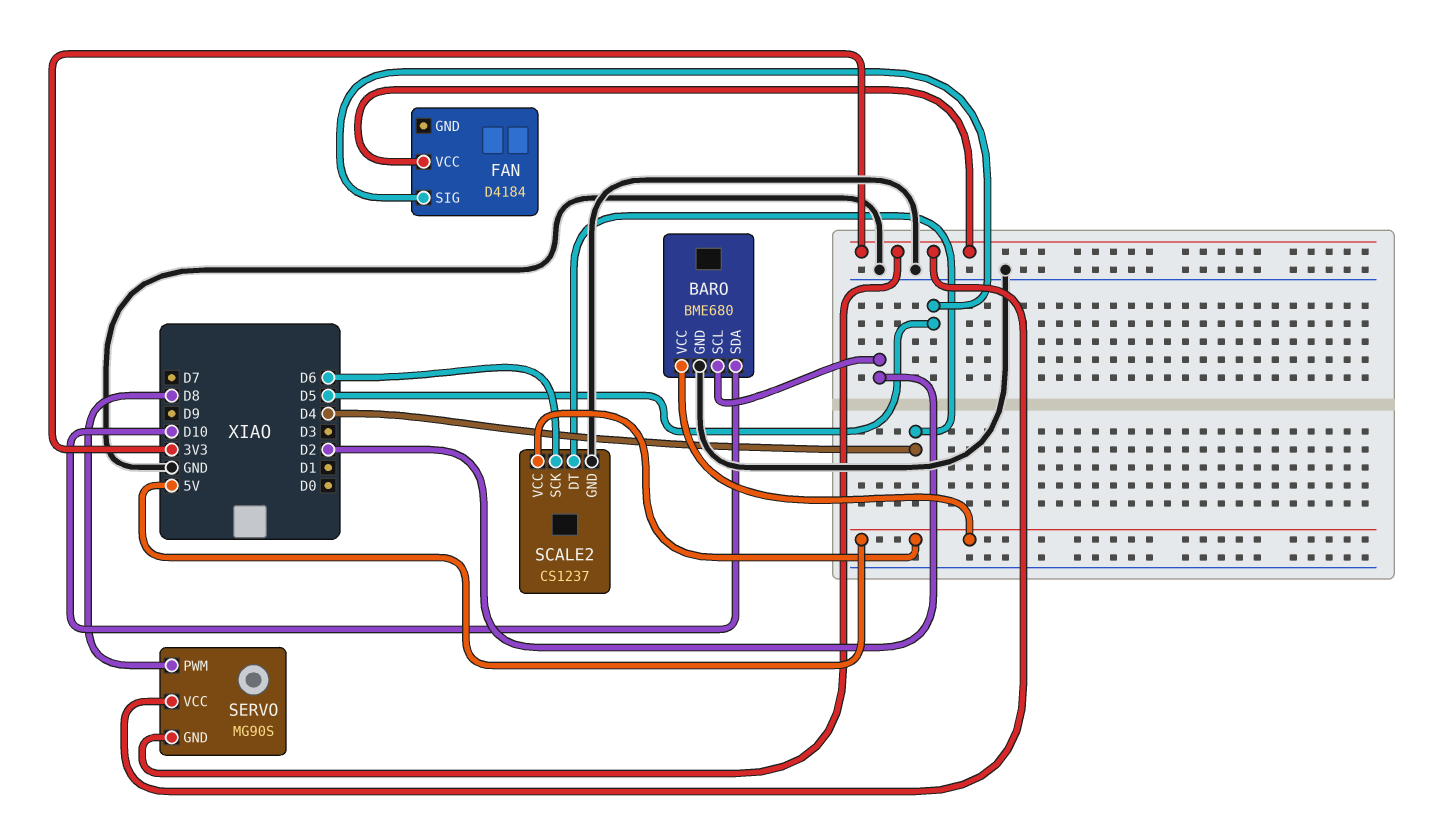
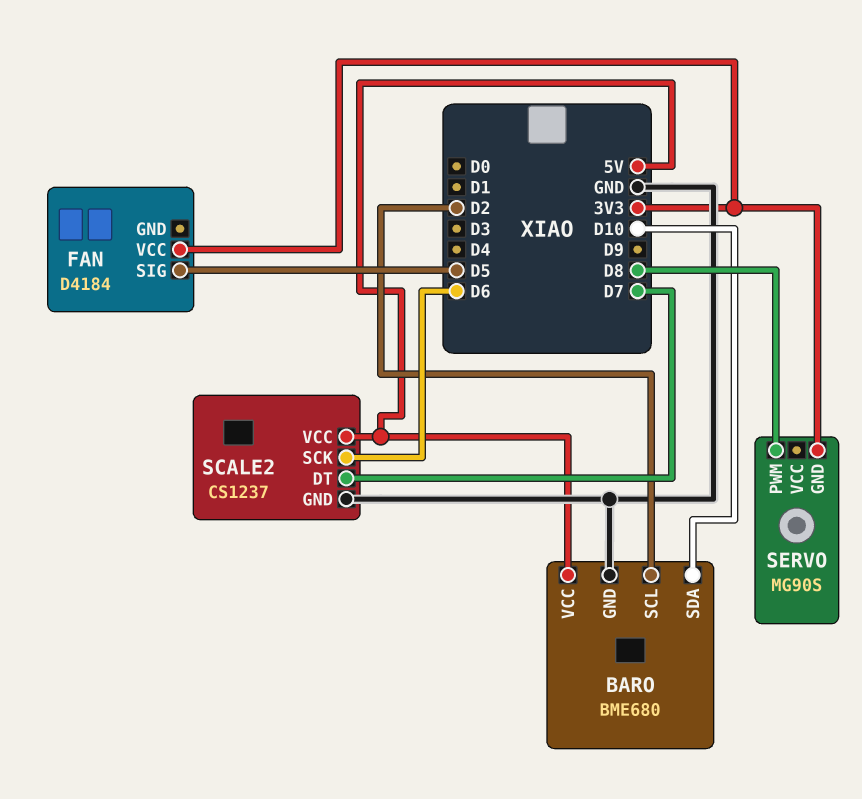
SCALE2 pin DT: D4 -> D7
SERVO pin VCC: 3V3 -> none

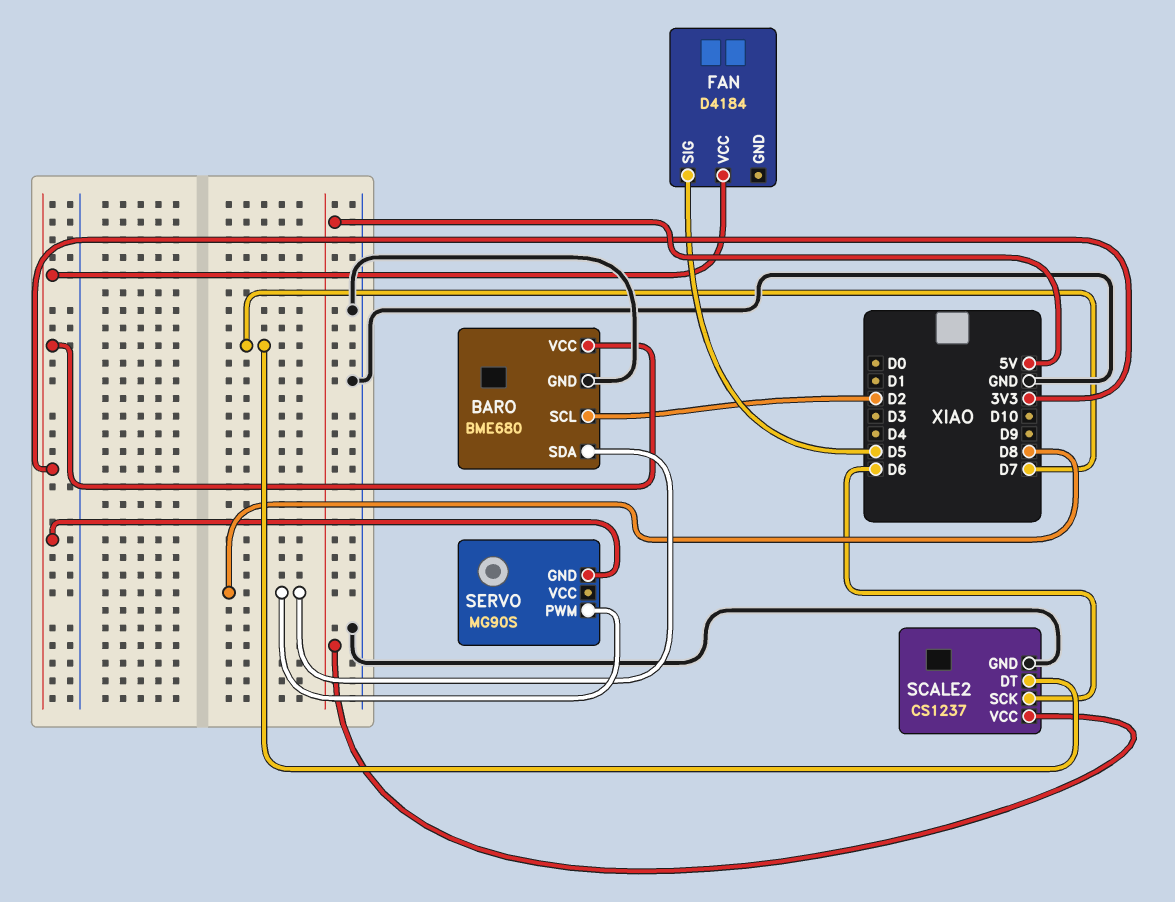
BARO pin SDA: D10 -> D8
BARO pin VCC: 5V -> 3V3

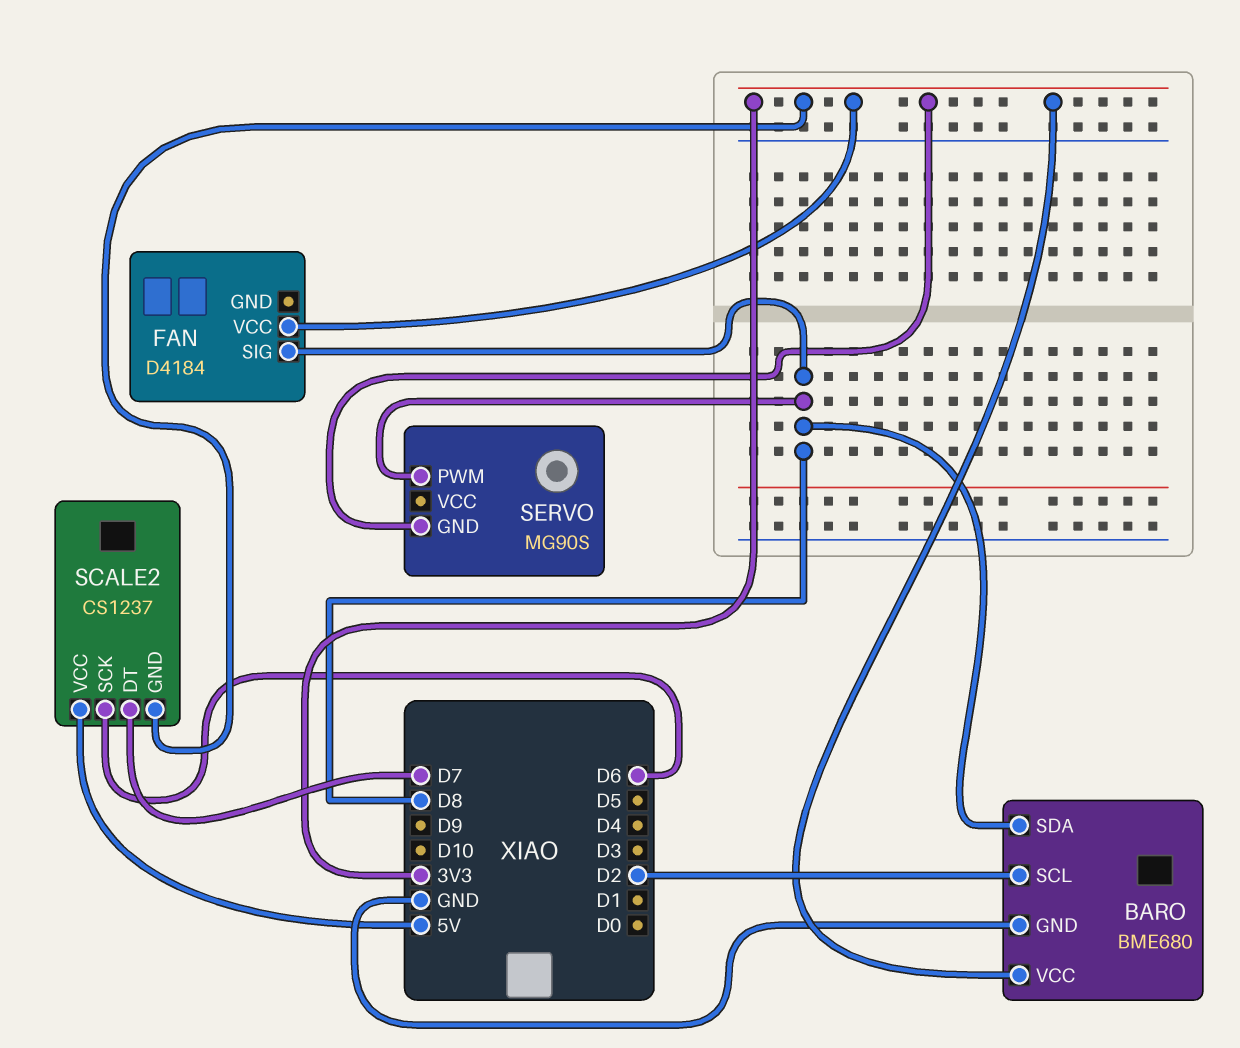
FAN pin SIG: D5 -> D8
SCALE2 pin GND: GND -> 3V3

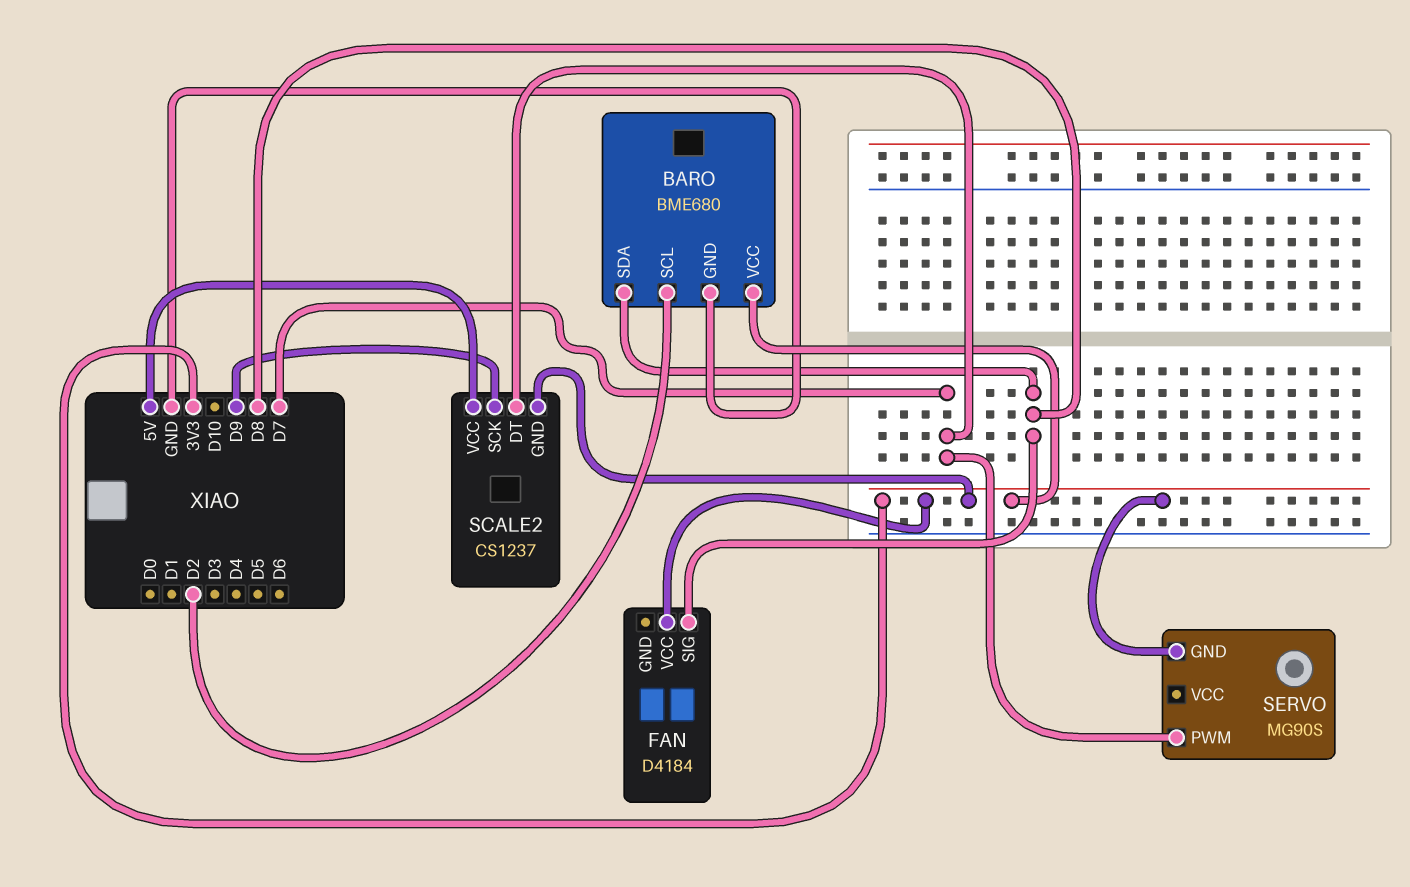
SCALE2 pin SCK: D6 -> D9
SERVO pin PWM: D8 -> D7

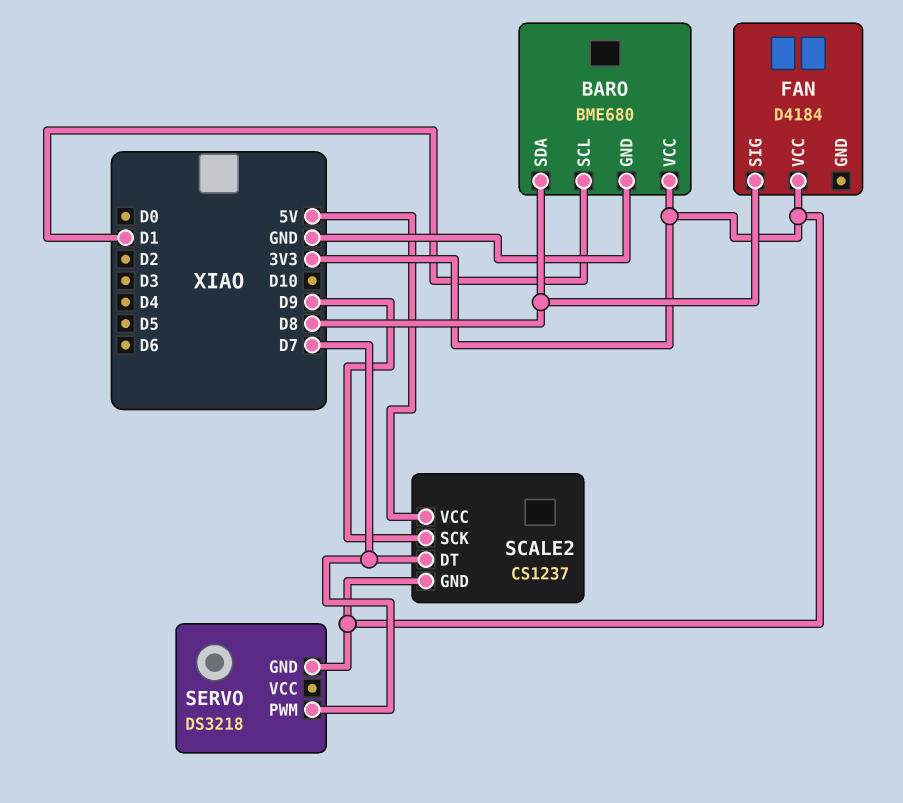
BARO pin SCL: D2 -> D1
SERVO: MG90S -> DS3218

